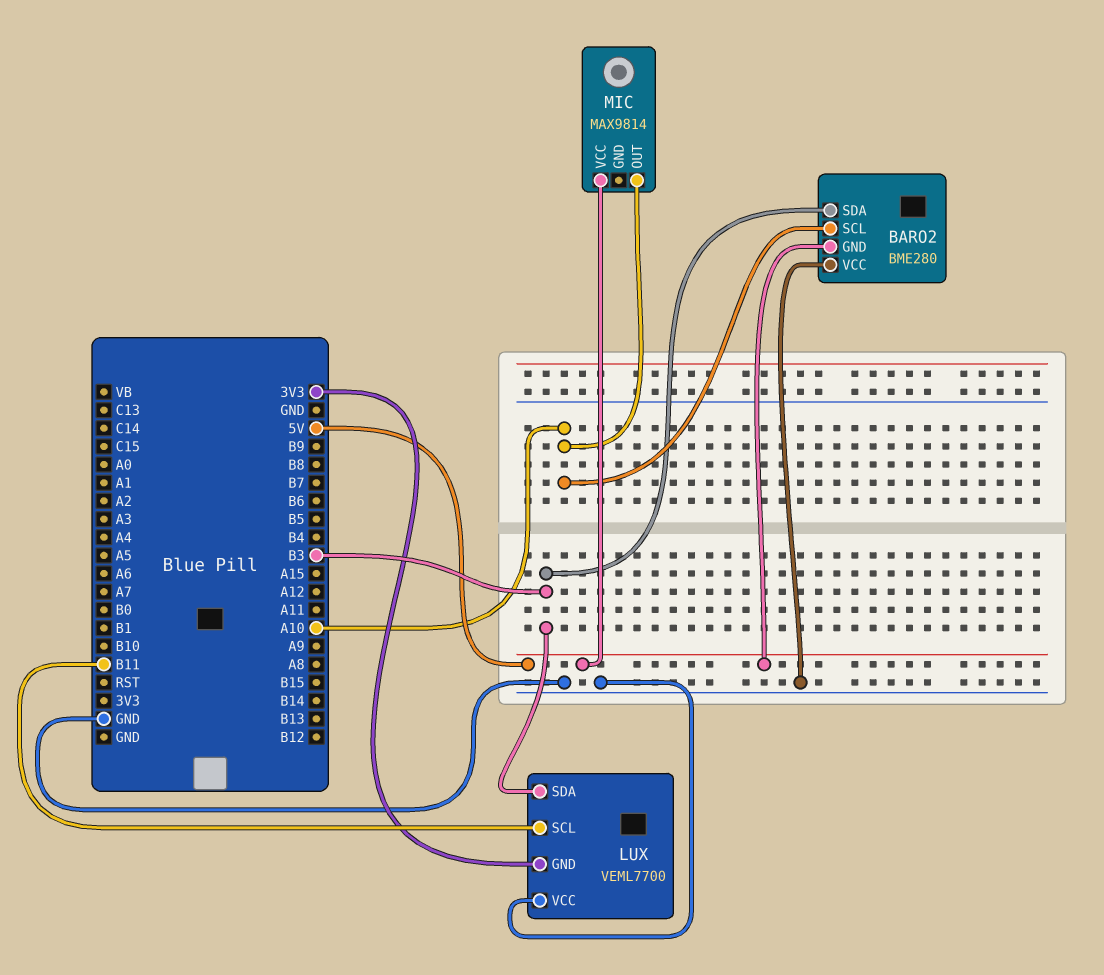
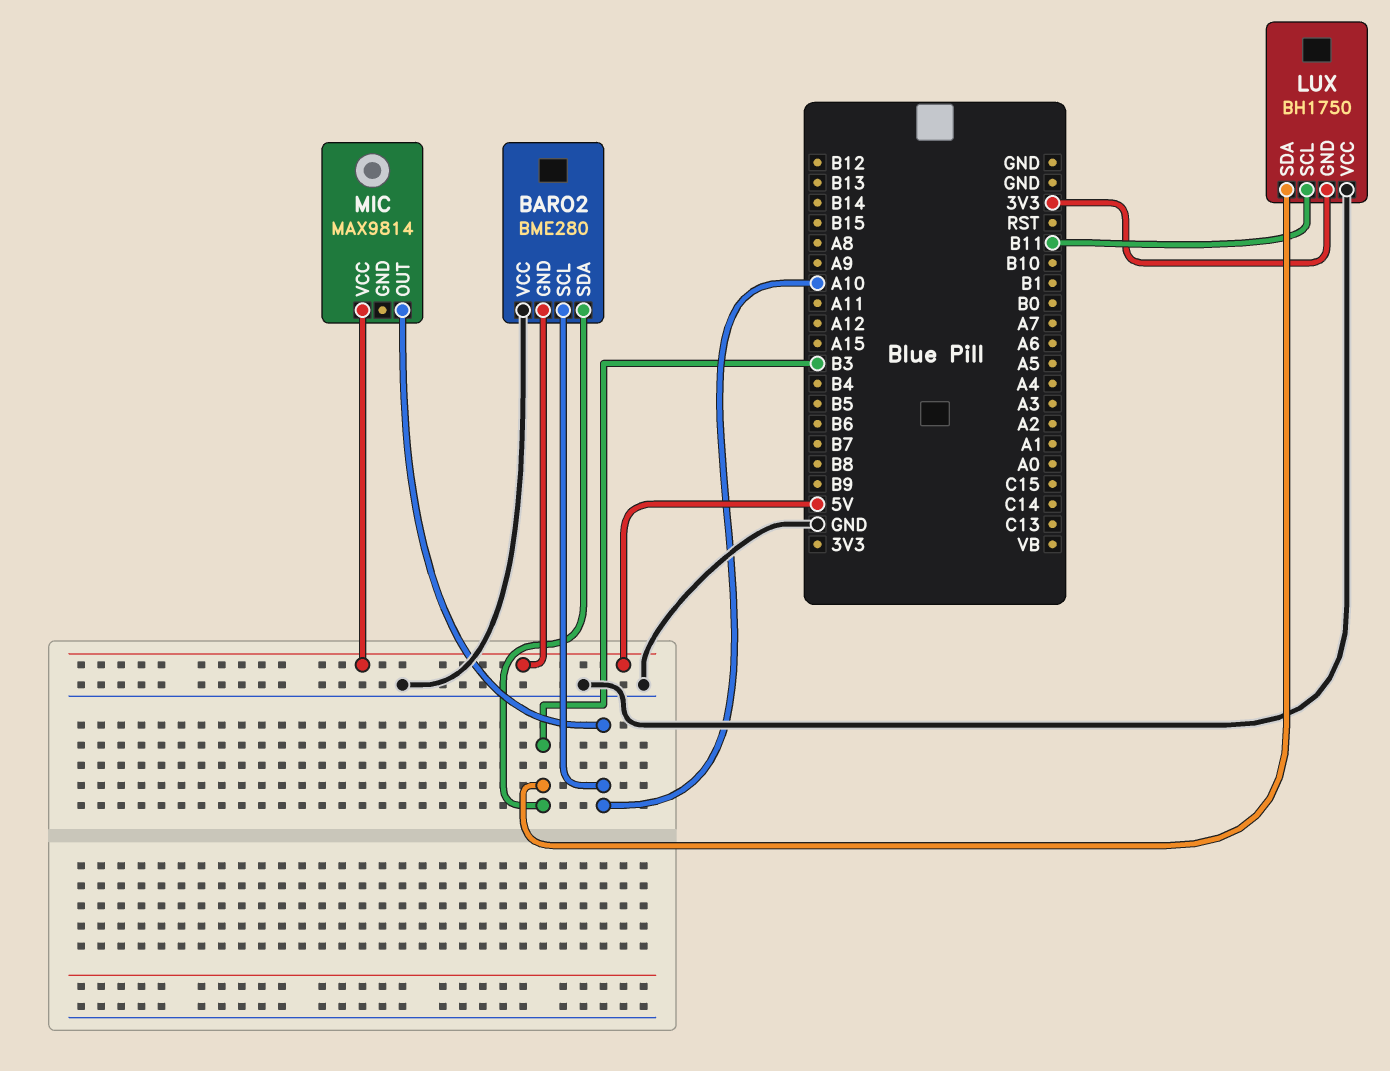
LUX: VEML7700 -> BH1750

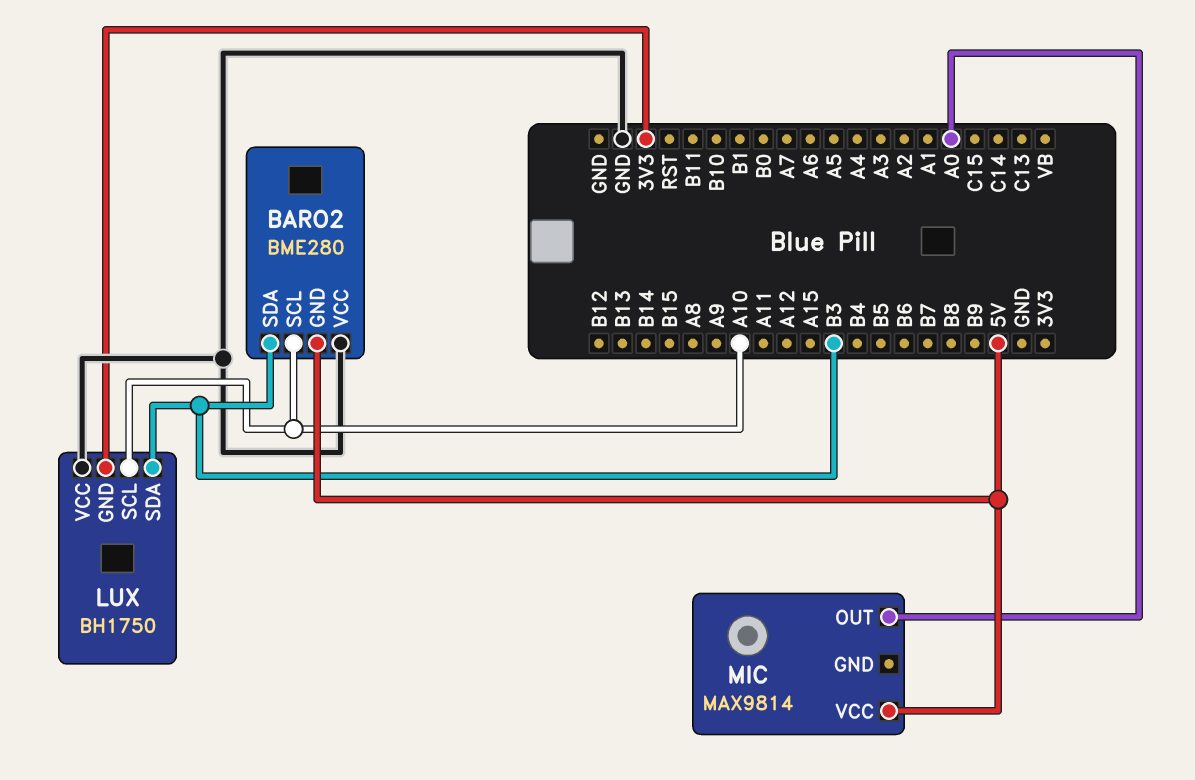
LUX pin SCL: B11 -> A10
MIC pin OUT: A10 -> A0

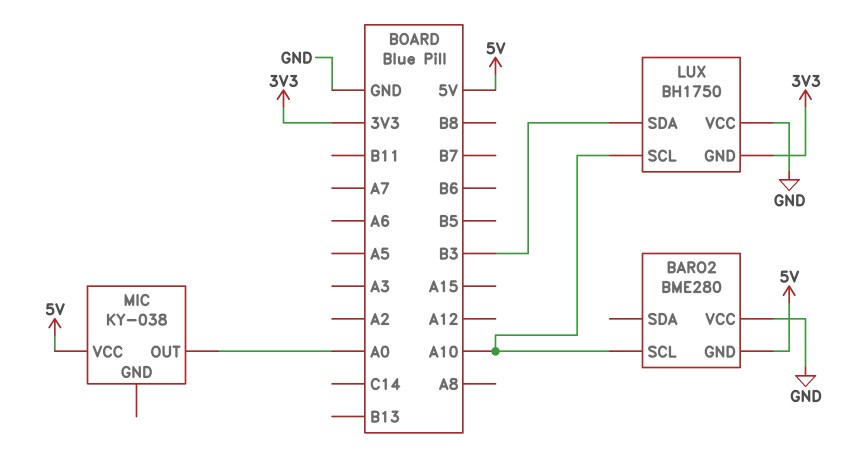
BARO2 pin SDA: B3 -> none
MIC: MAX9814 -> KY-038

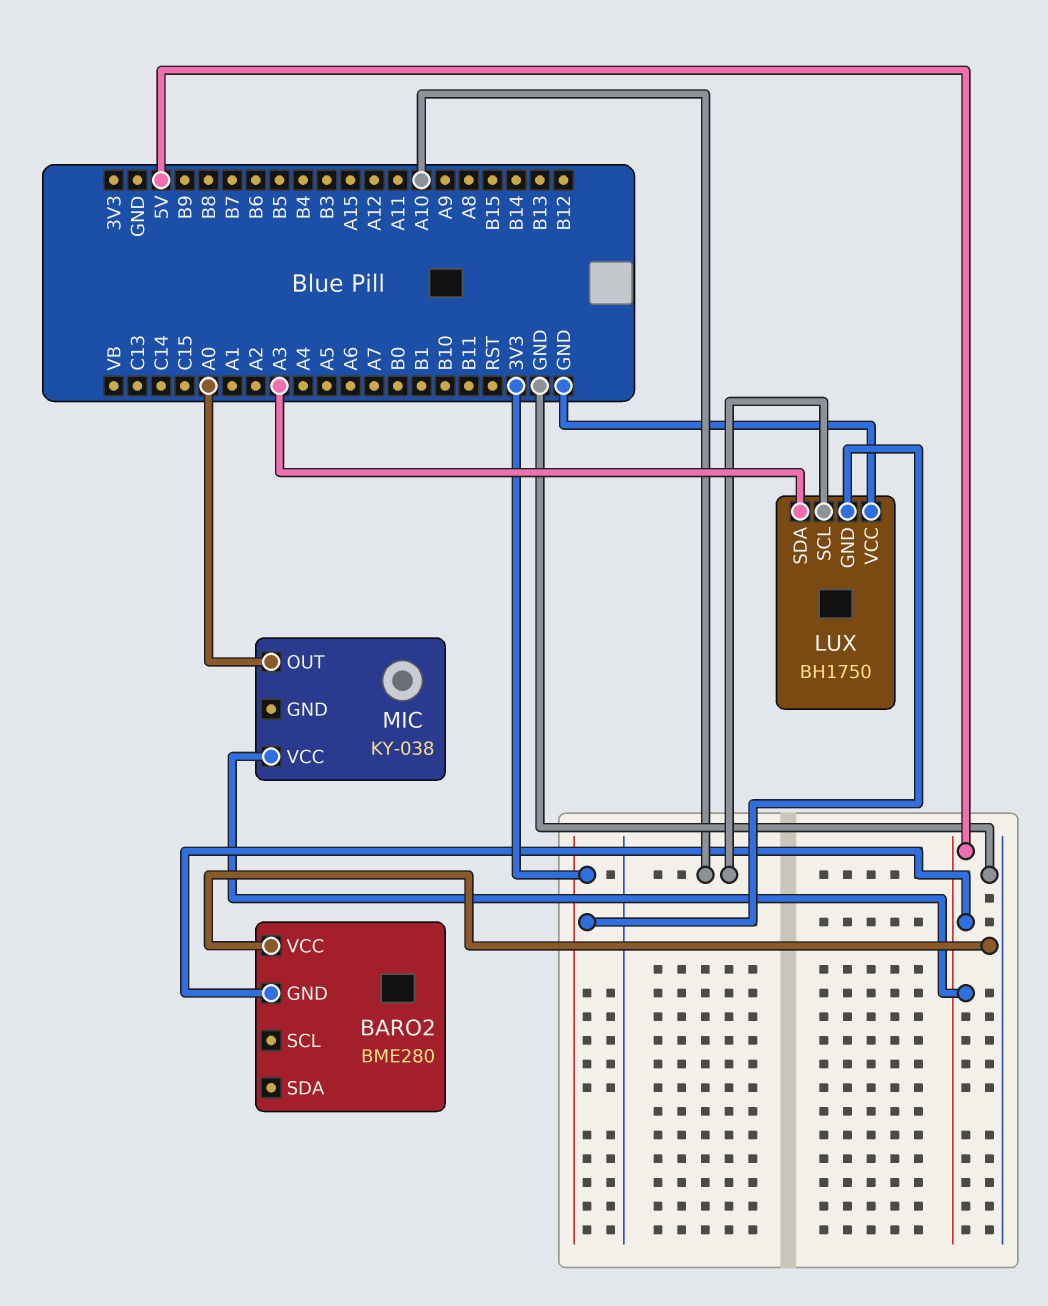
BARO2 pin SCL: A10 -> none
LUX pin SDA: B3 -> A3

